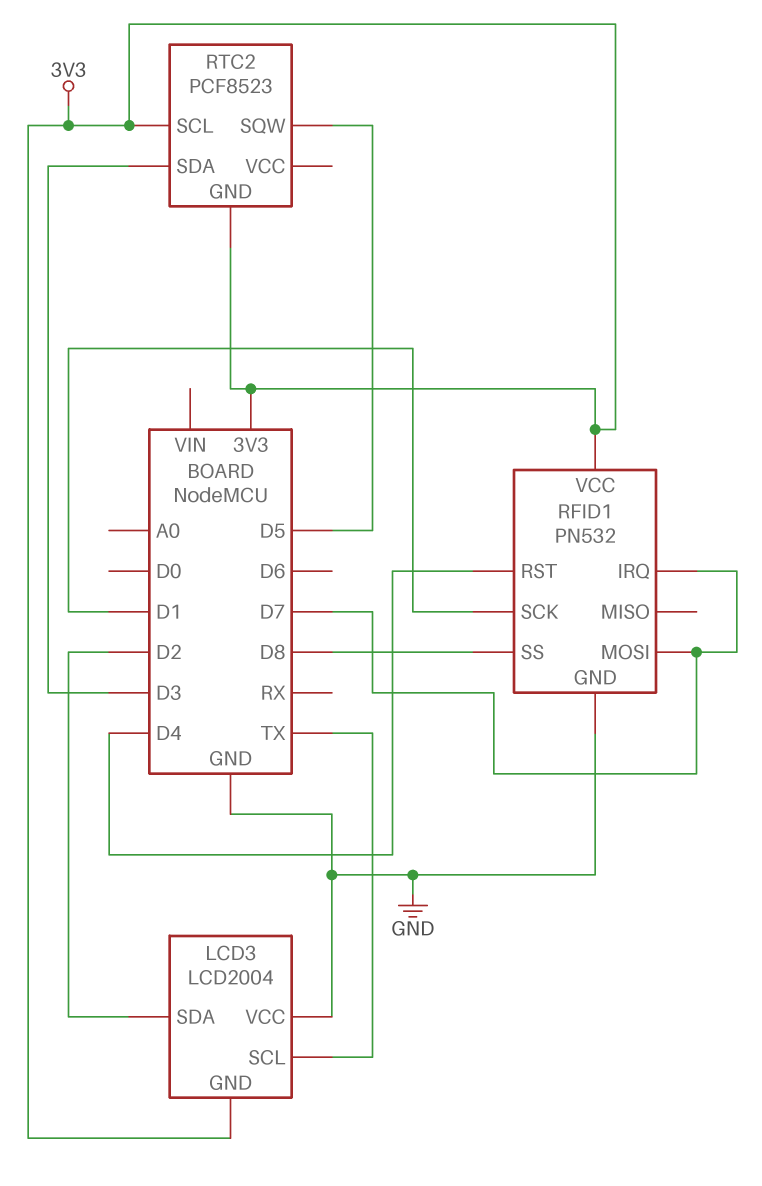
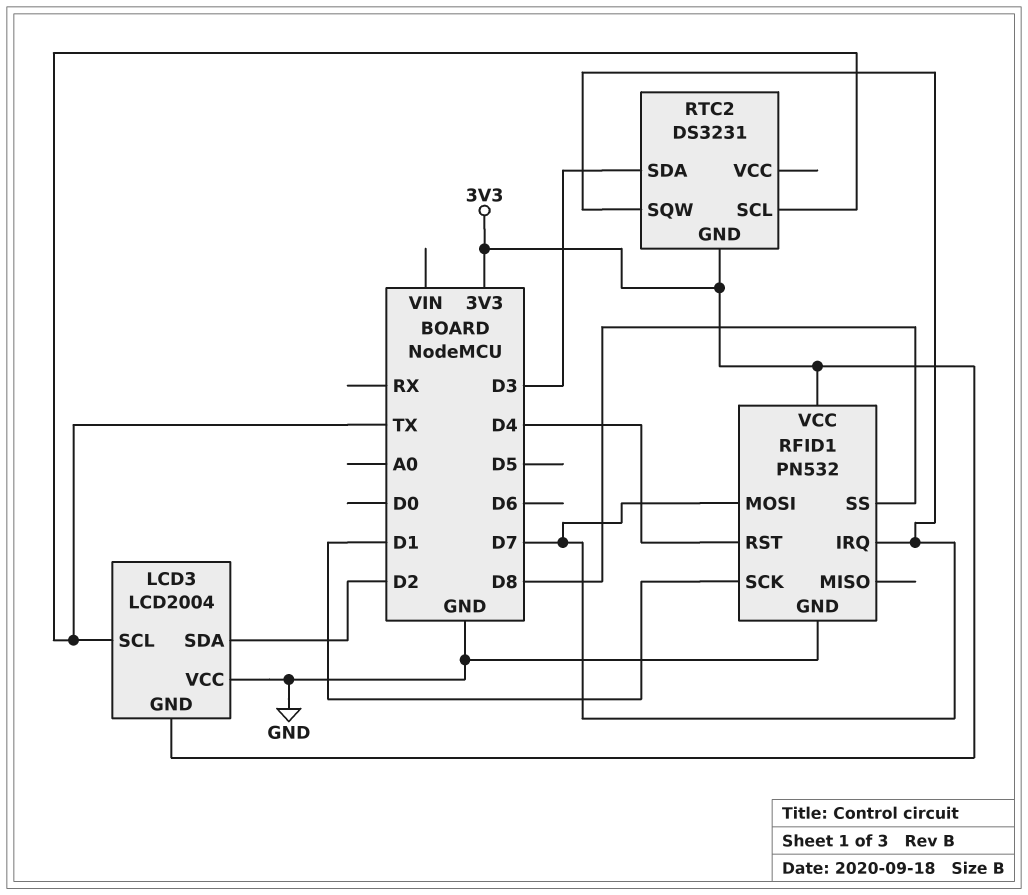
RTC2: PCF8523 -> DS3231
RTC2 pin SCL: 3V3 -> TX
RTC2 pin SQW: D5 -> D7

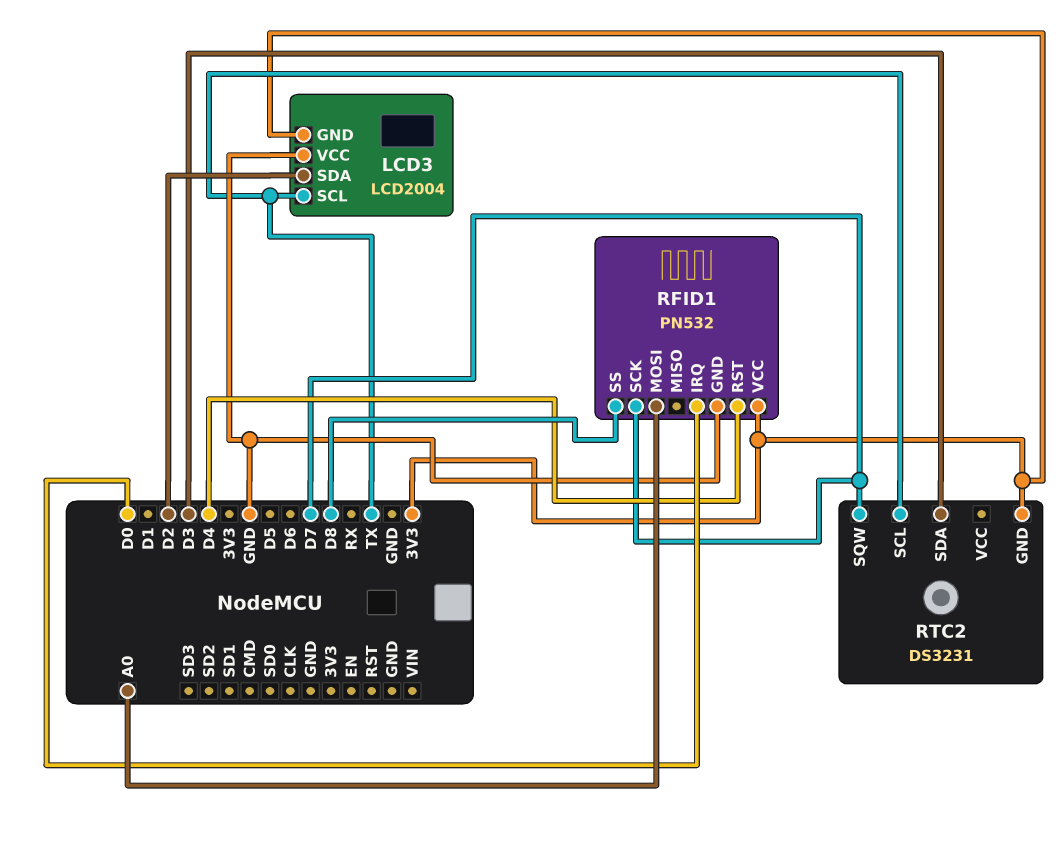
RFID1 pin IRQ: D7 -> D0
RFID1 pin MOSI: D7 -> A0
RFID1 pin SCK: D1 -> D7

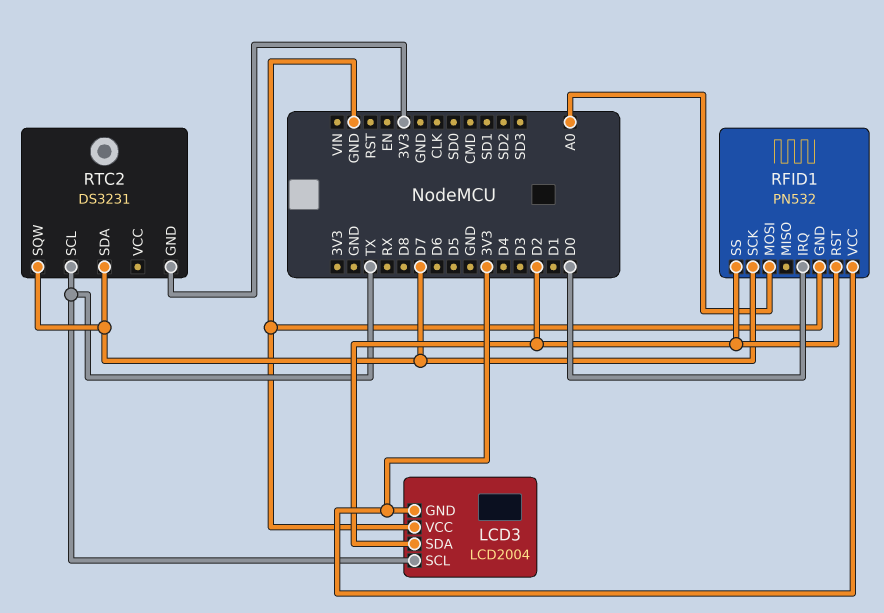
RFID1 pin RST: D4 -> D2
RFID1 pin SS: D8 -> D2
RTC2 pin SDA: D3 -> D7

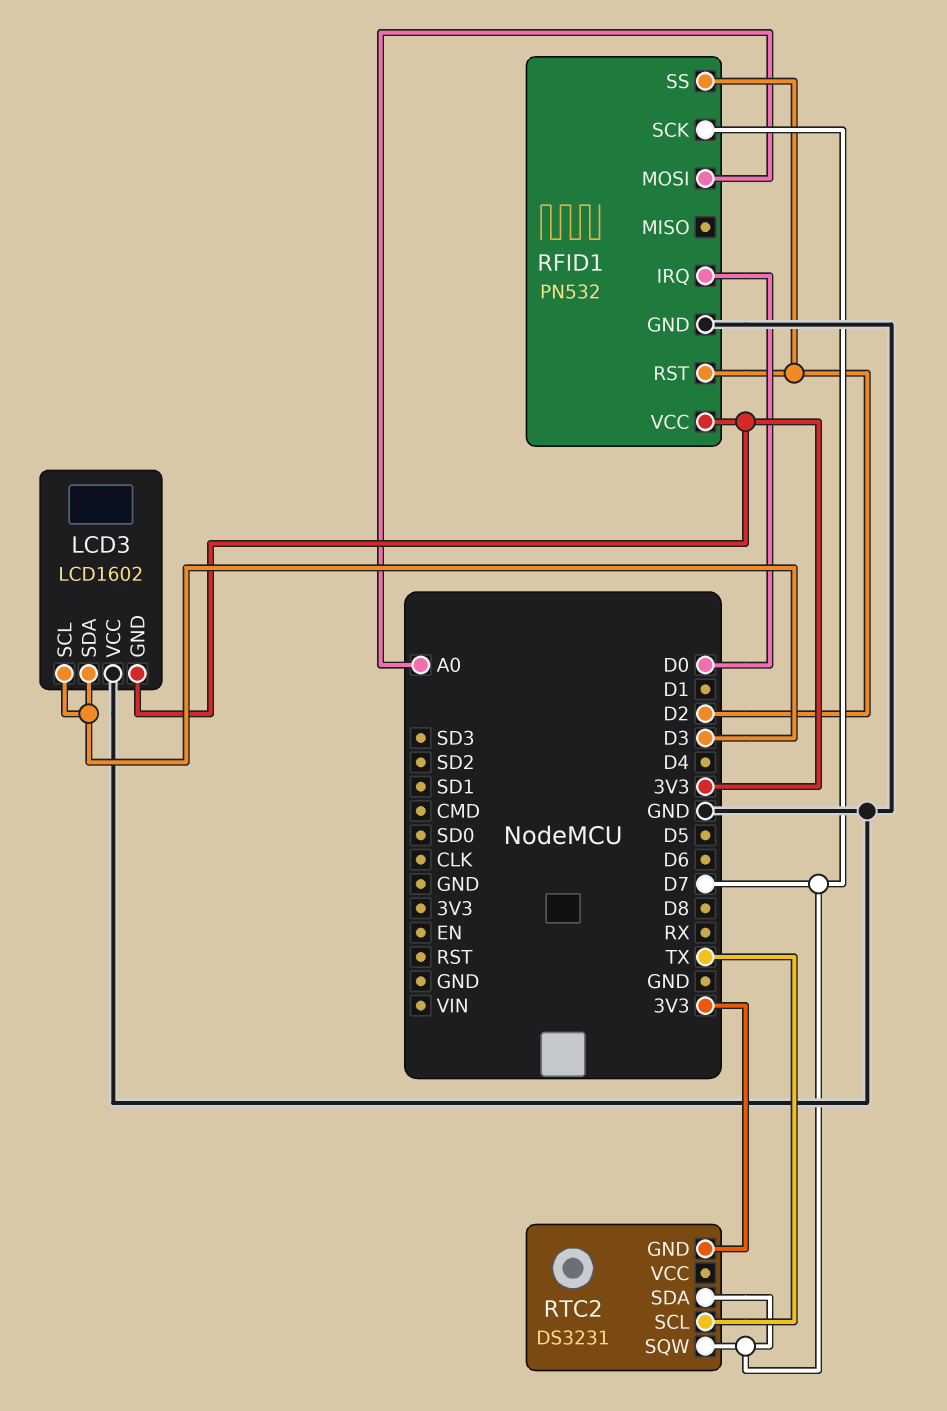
LCD3: LCD2004 -> LCD1602
LCD3 pin SCL: TX -> D3
LCD3 pin SDA: D2 -> D3

